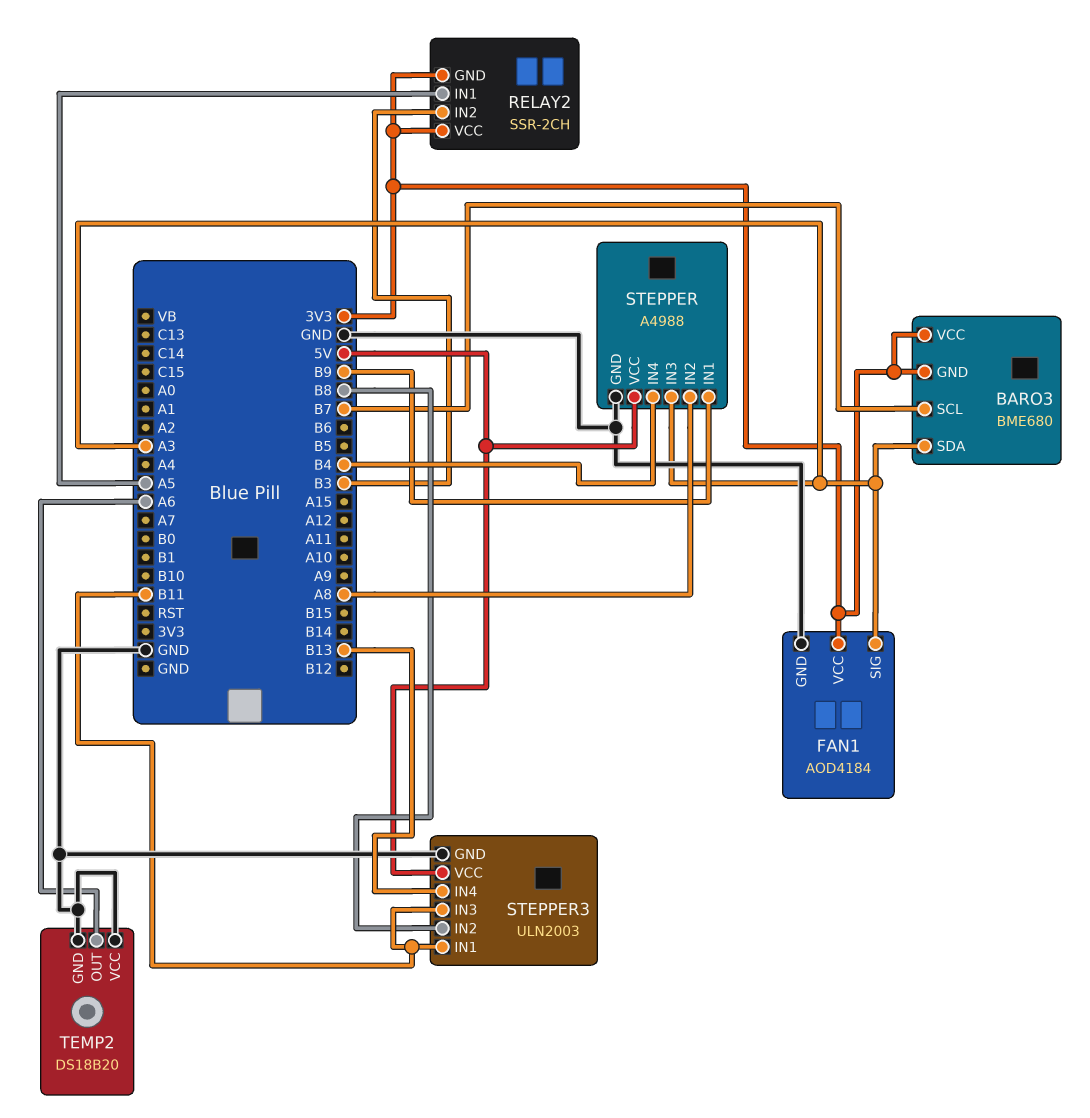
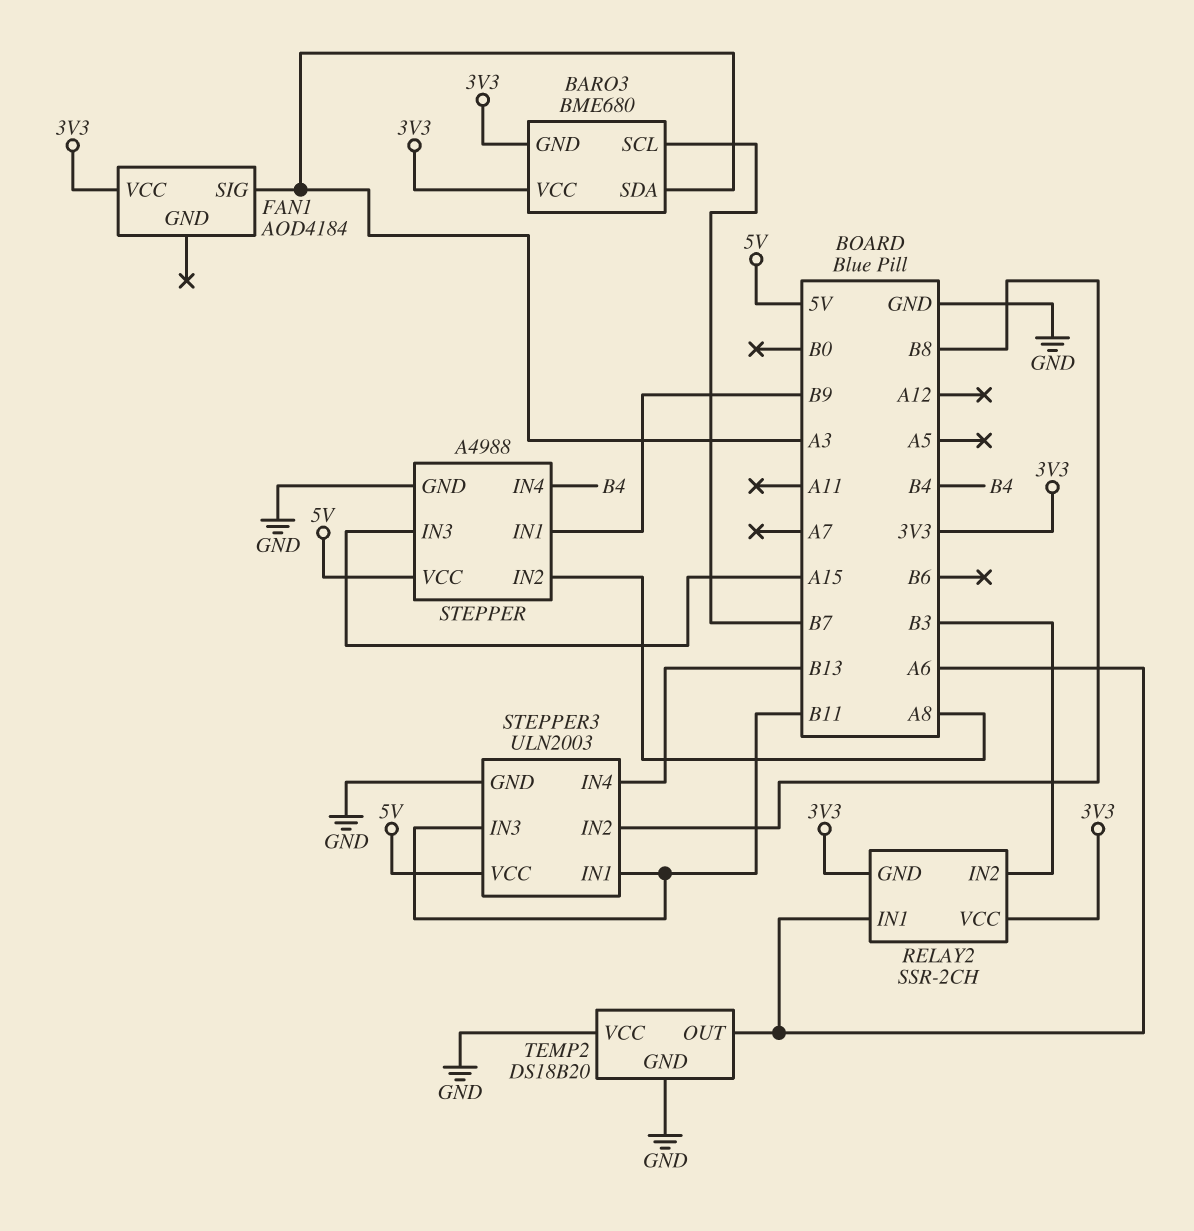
FAN1 pin GND: GND -> none
RELAY2 pin IN1: A5 -> A6
STEPPER pin IN3: A3 -> A15

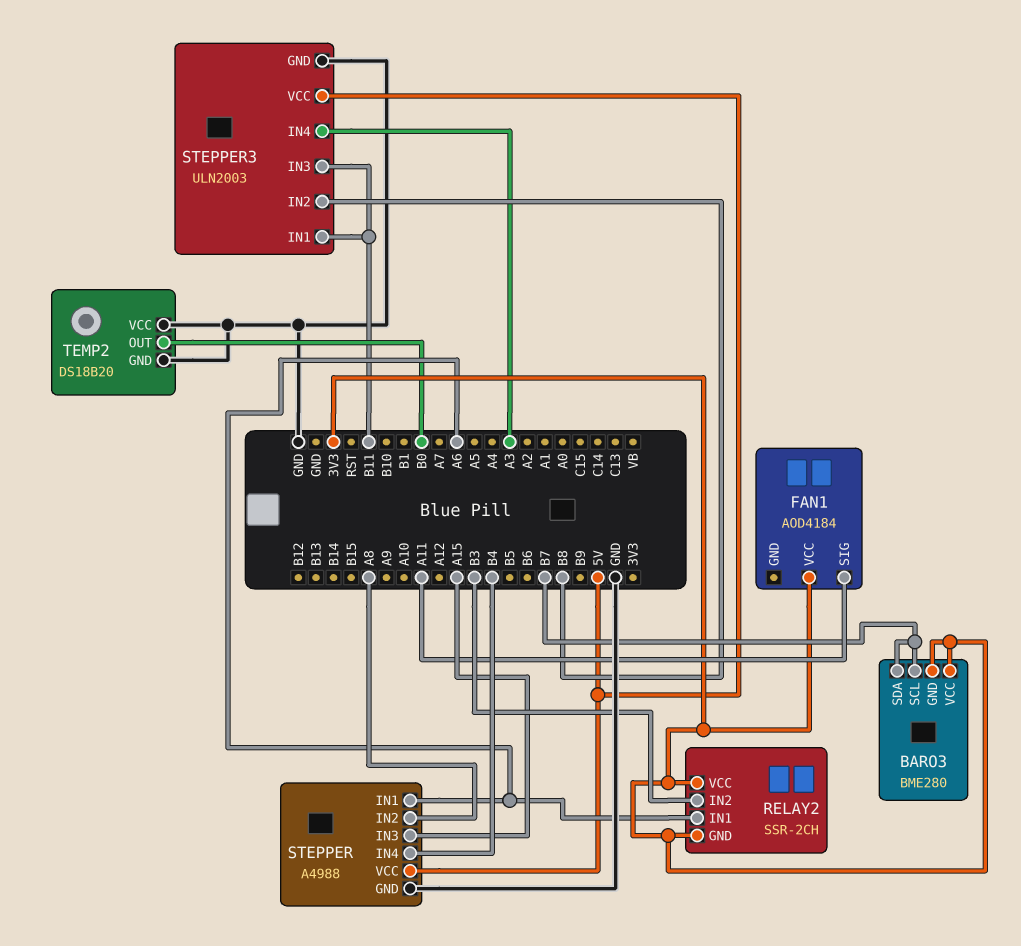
BARO3: BME680 -> BME280
BARO3 pin SDA: A3 -> B7
FAN1 pin SIG: A3 -> A11
STEPPER pin IN1: B9 -> A6
STEPPER3 pin IN4: B13 -> A3
TEMP2 pin OUT: A6 -> B0

